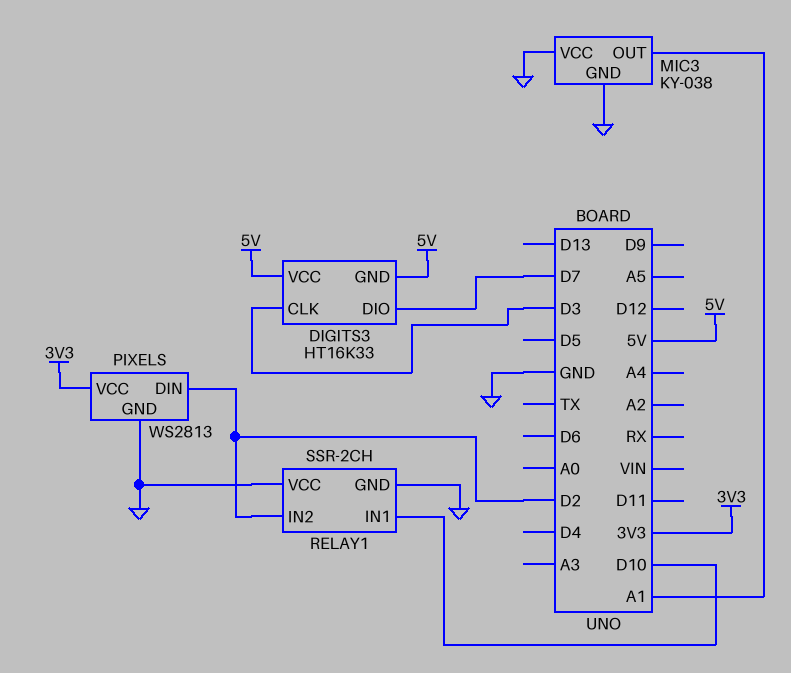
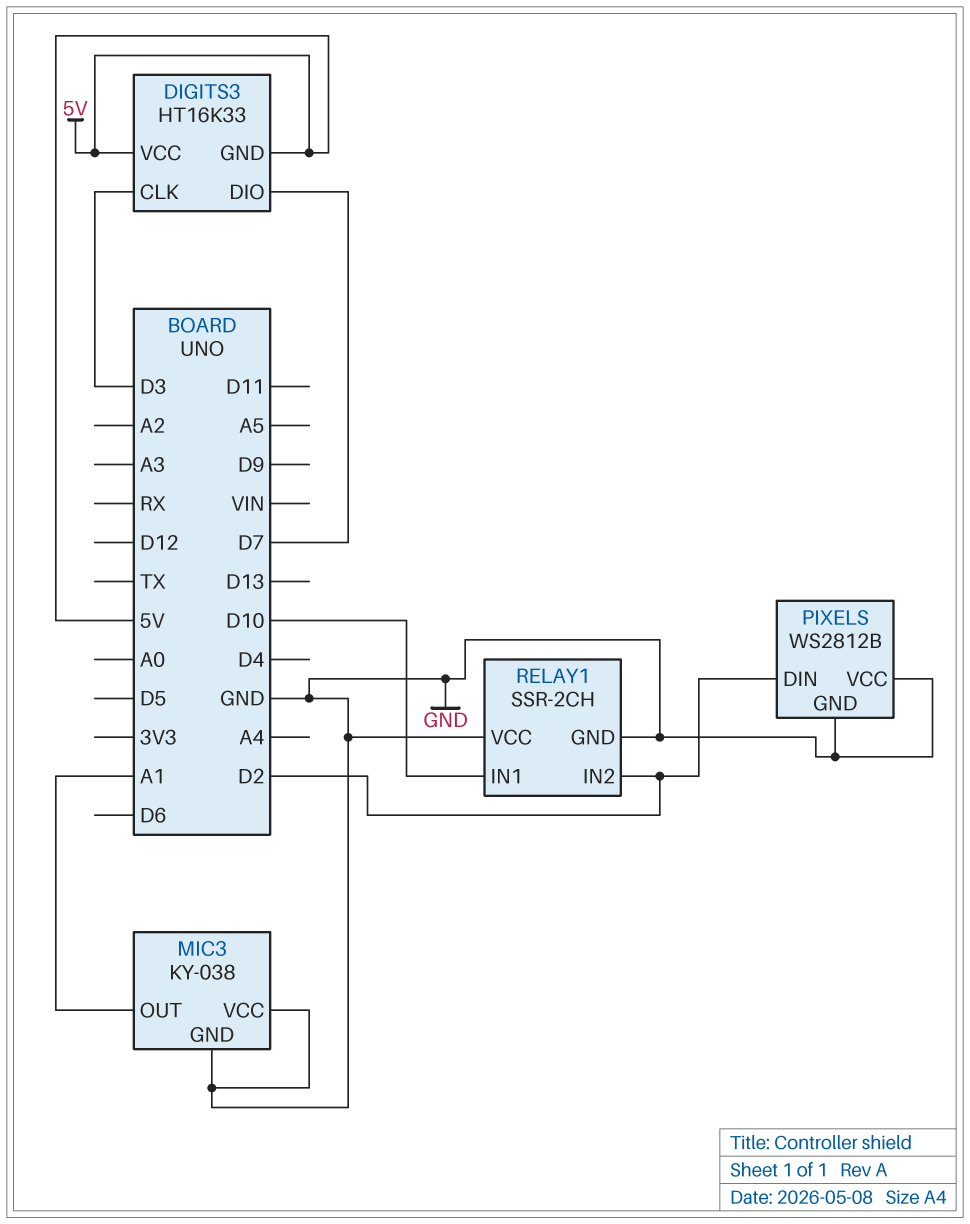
PIXELS: WS2813 -> WS2812B
PIXELS pin VCC: 3V3 -> GND

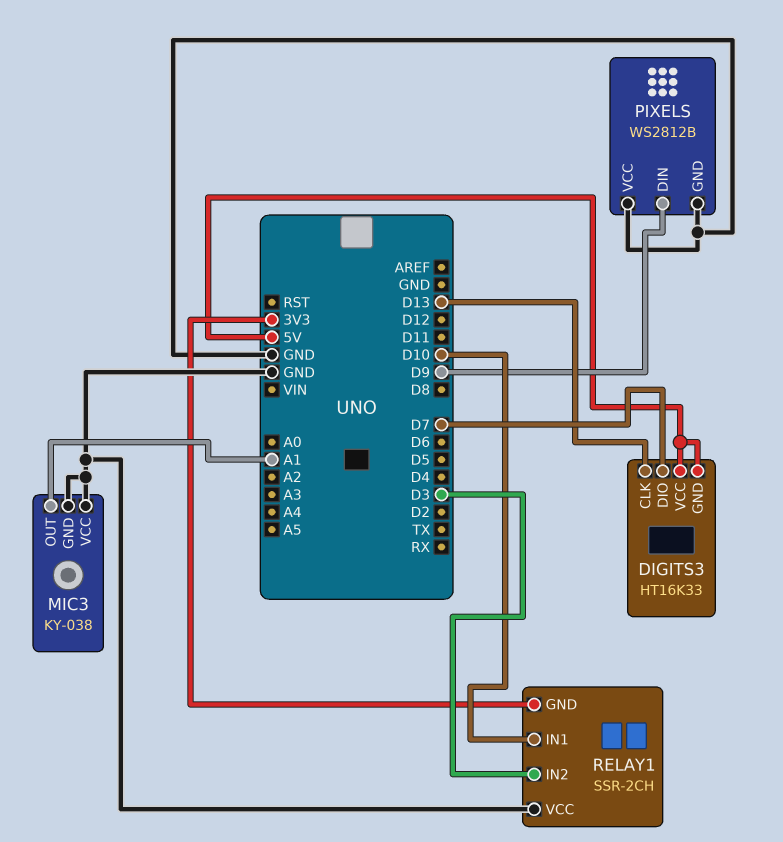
DIGITS3 pin CLK: D3 -> D13
PIXELS pin DIN: D2 -> D9
RELAY1 pin GND: GND -> 3V3
RELAY1 pin IN2: D2 -> D3

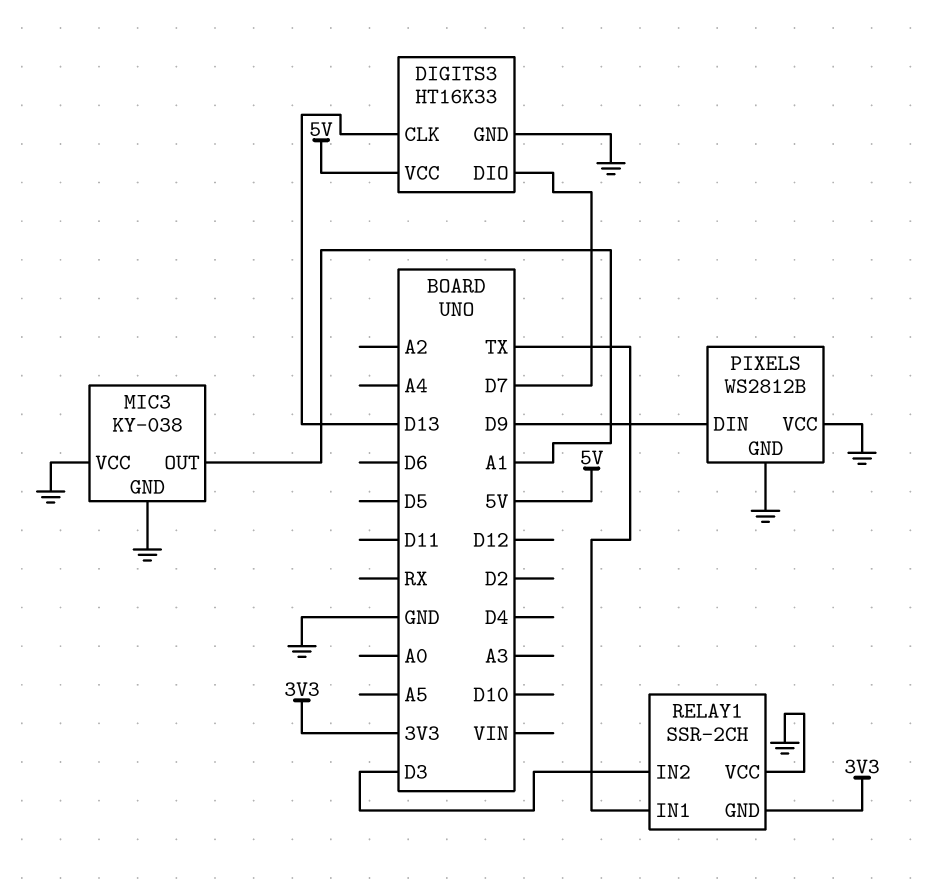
DIGITS3 pin GND: 5V -> GND
RELAY1 pin IN1: D10 -> TX

